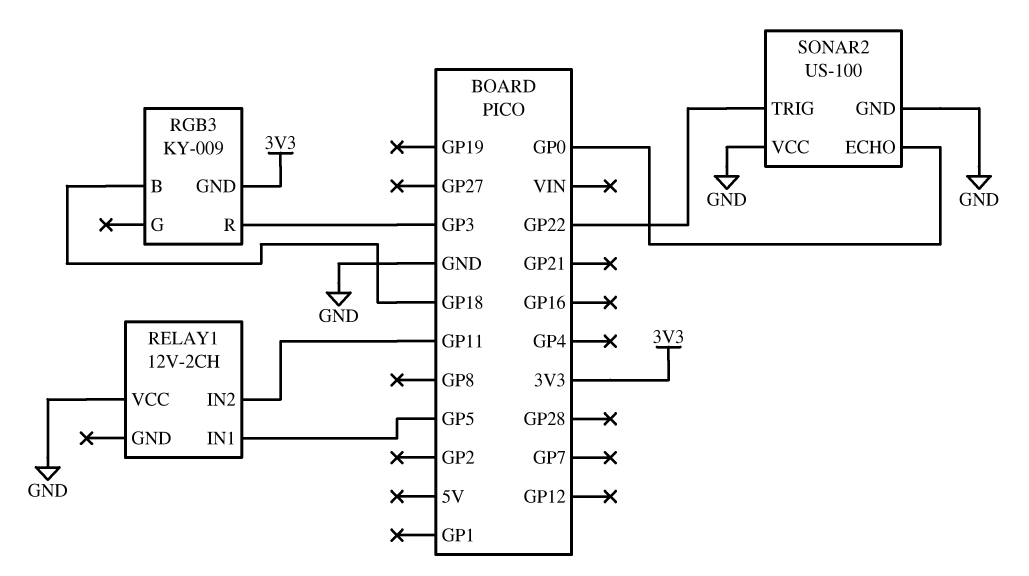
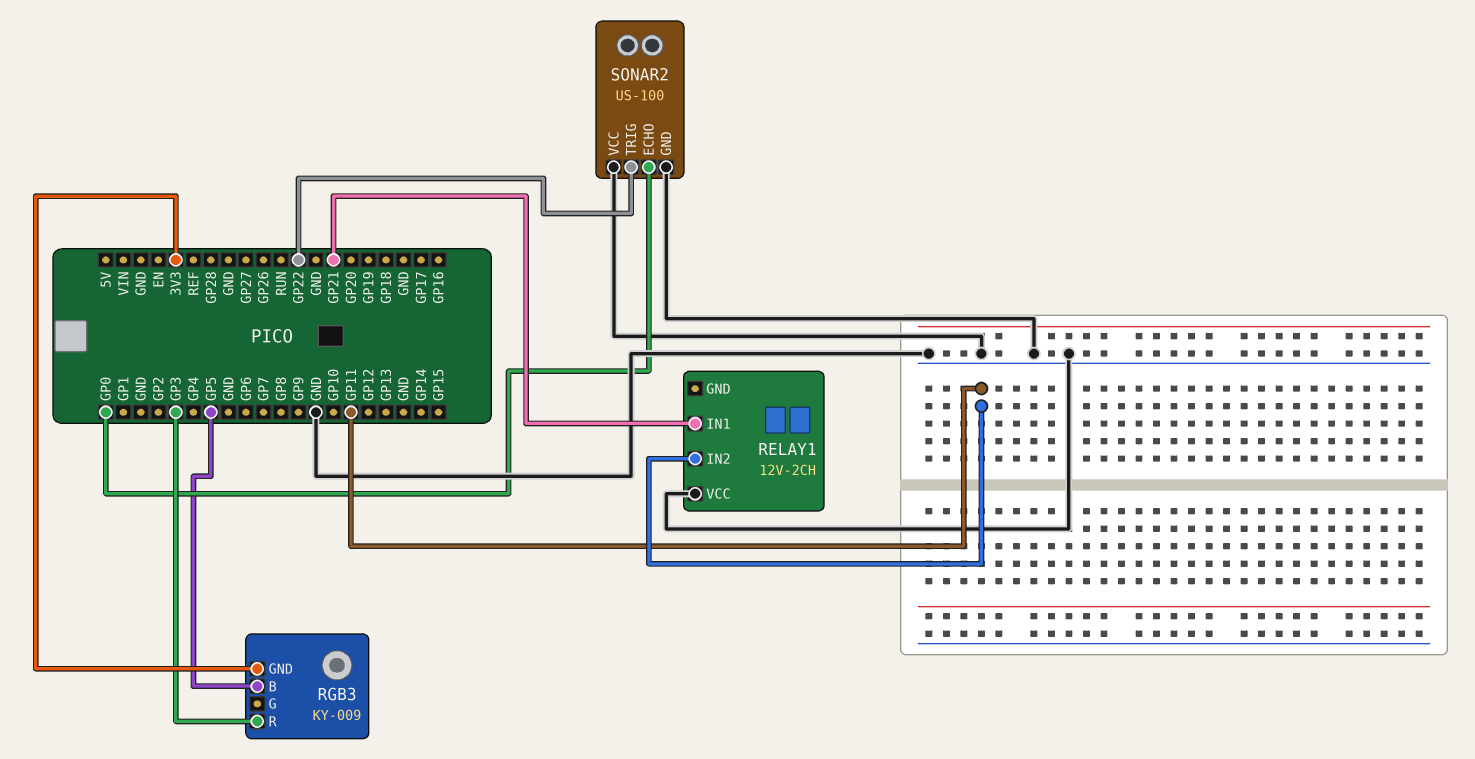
RELAY1 pin IN1: GP5 -> GP21
RGB3 pin B: GP18 -> GP5

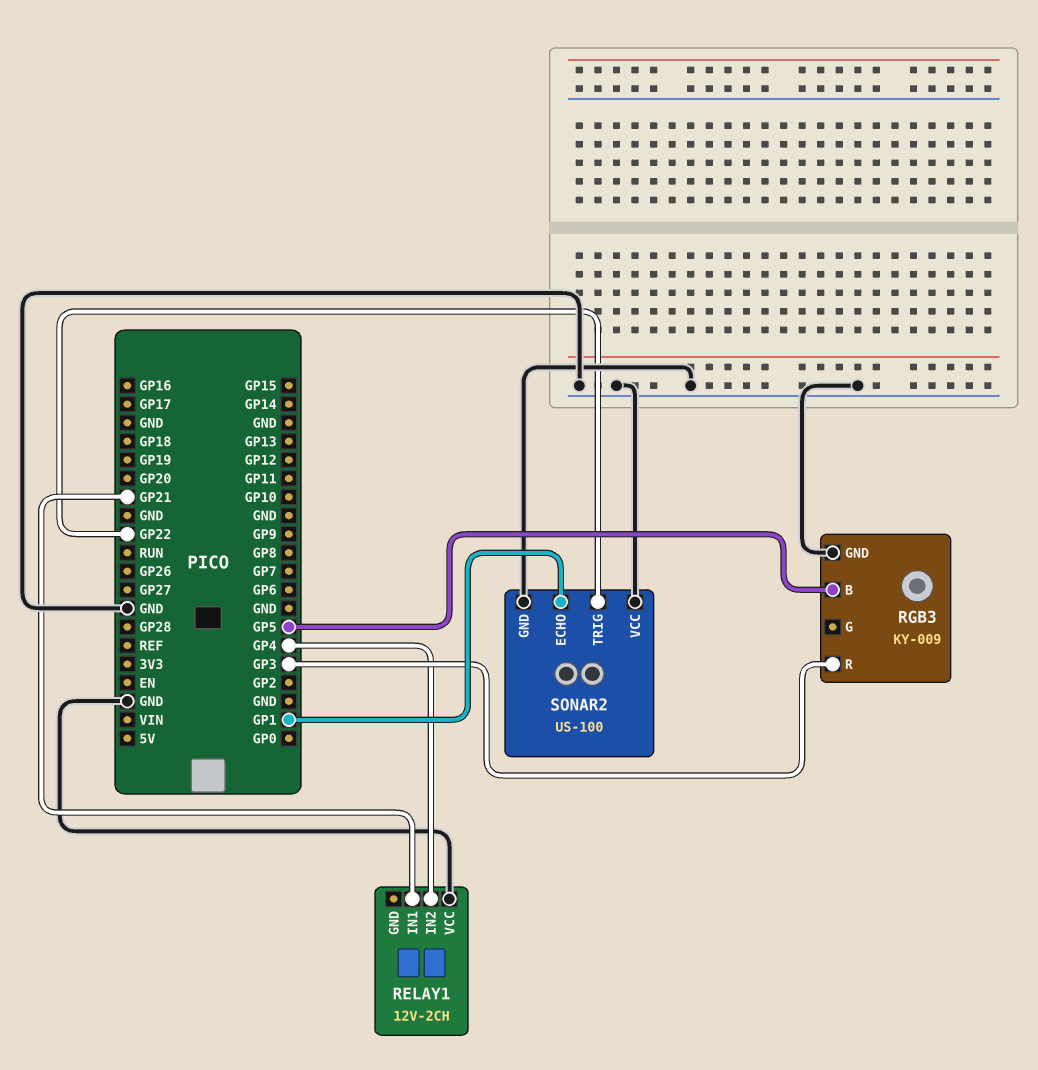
RELAY1 pin IN2: GP11 -> GP4
RGB3 pin GND: 3V3 -> GND
SONAR2 pin ECHO: GP0 -> GP1

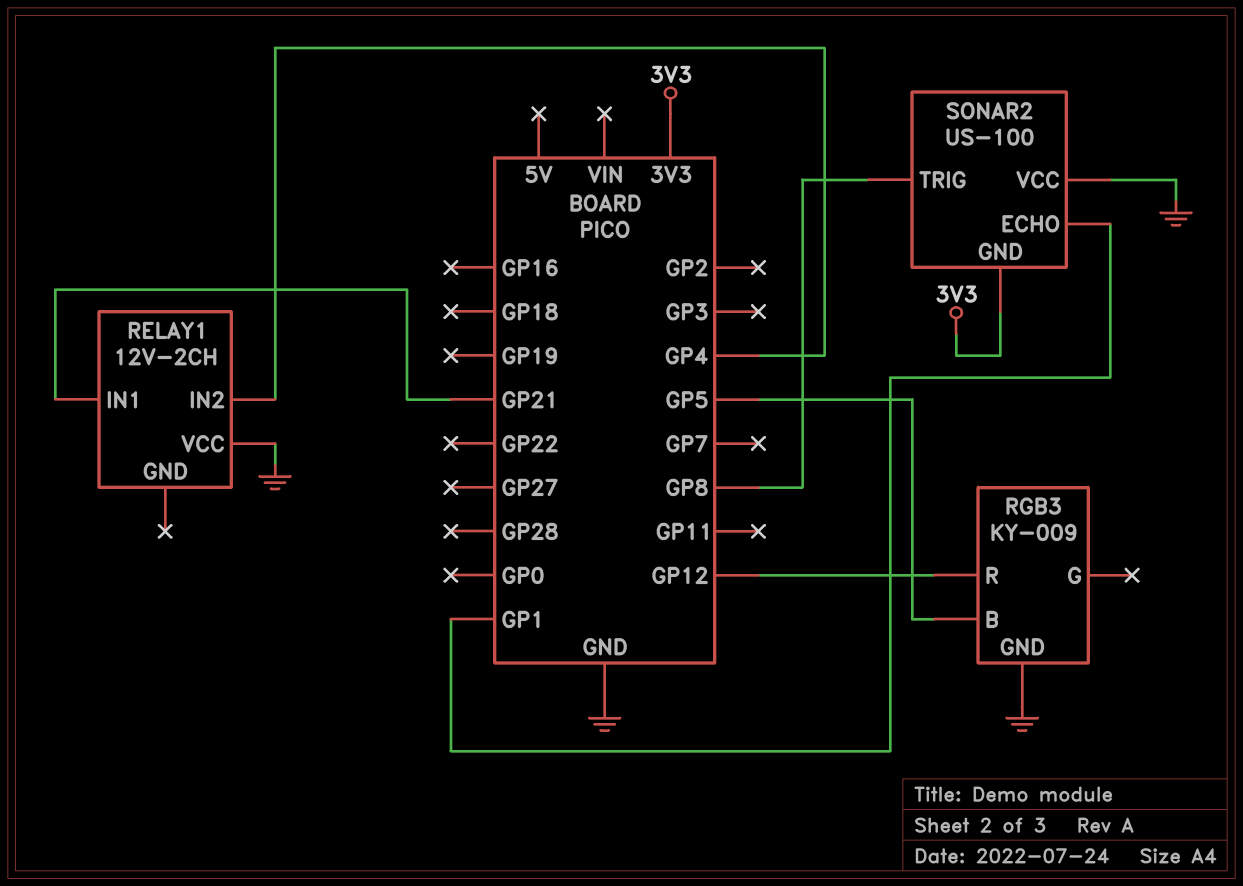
RGB3 pin R: GP3 -> GP12
SONAR2 pin GND: GND -> 3V3
SONAR2 pin TRIG: GP22 -> GP8

